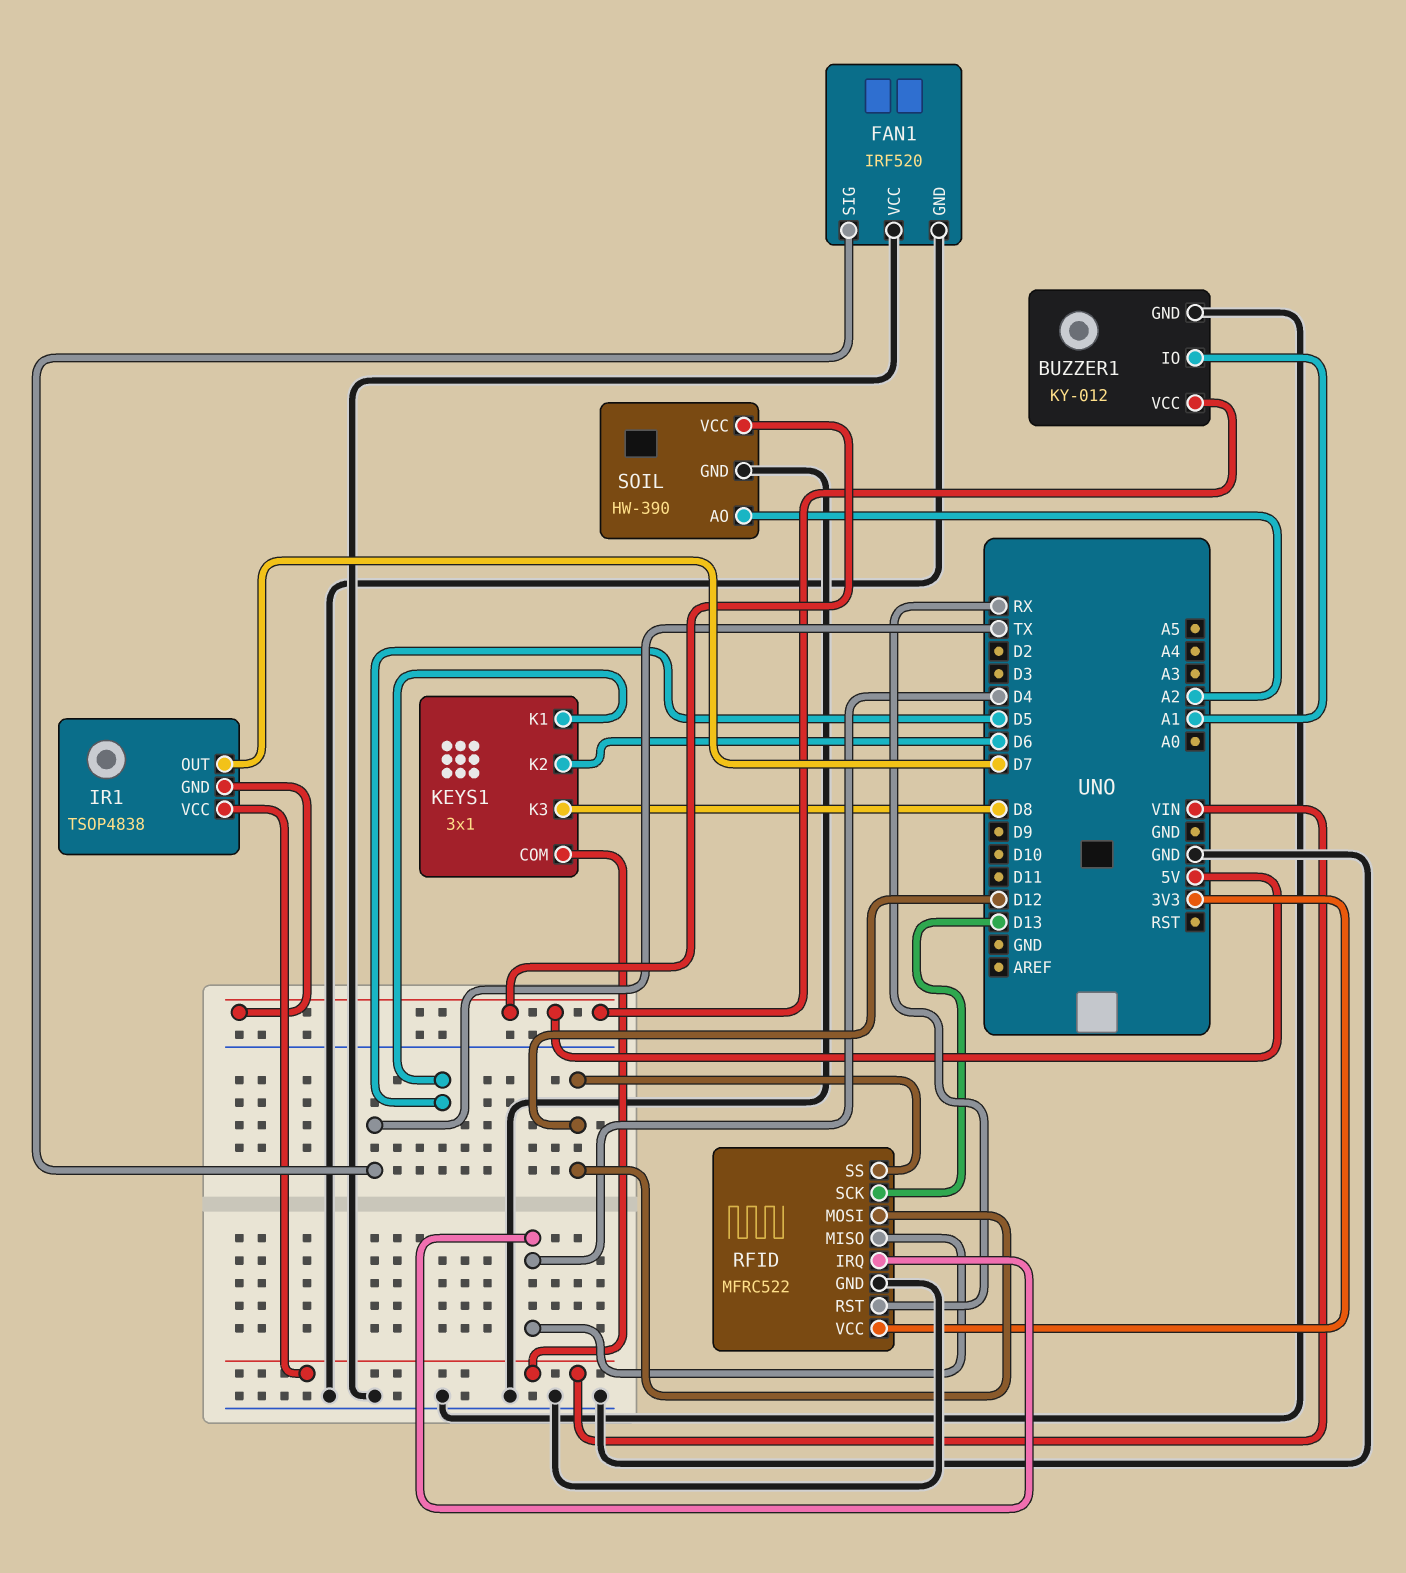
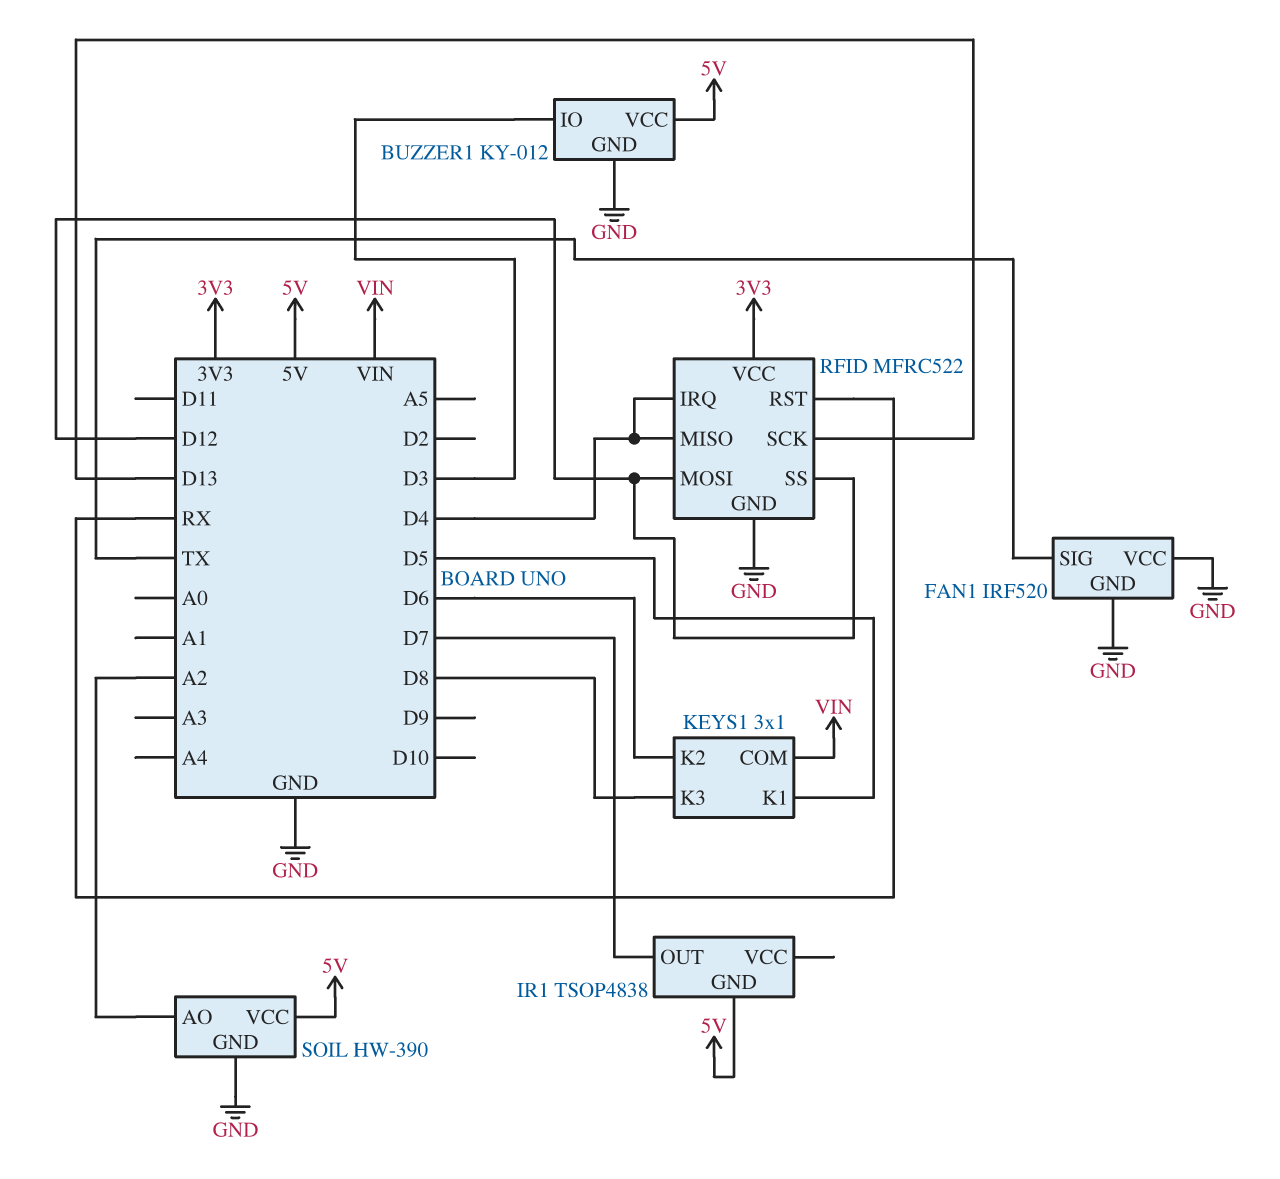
BUZZER1 pin IO: A1 -> D3
IR1 pin VCC: VIN -> none

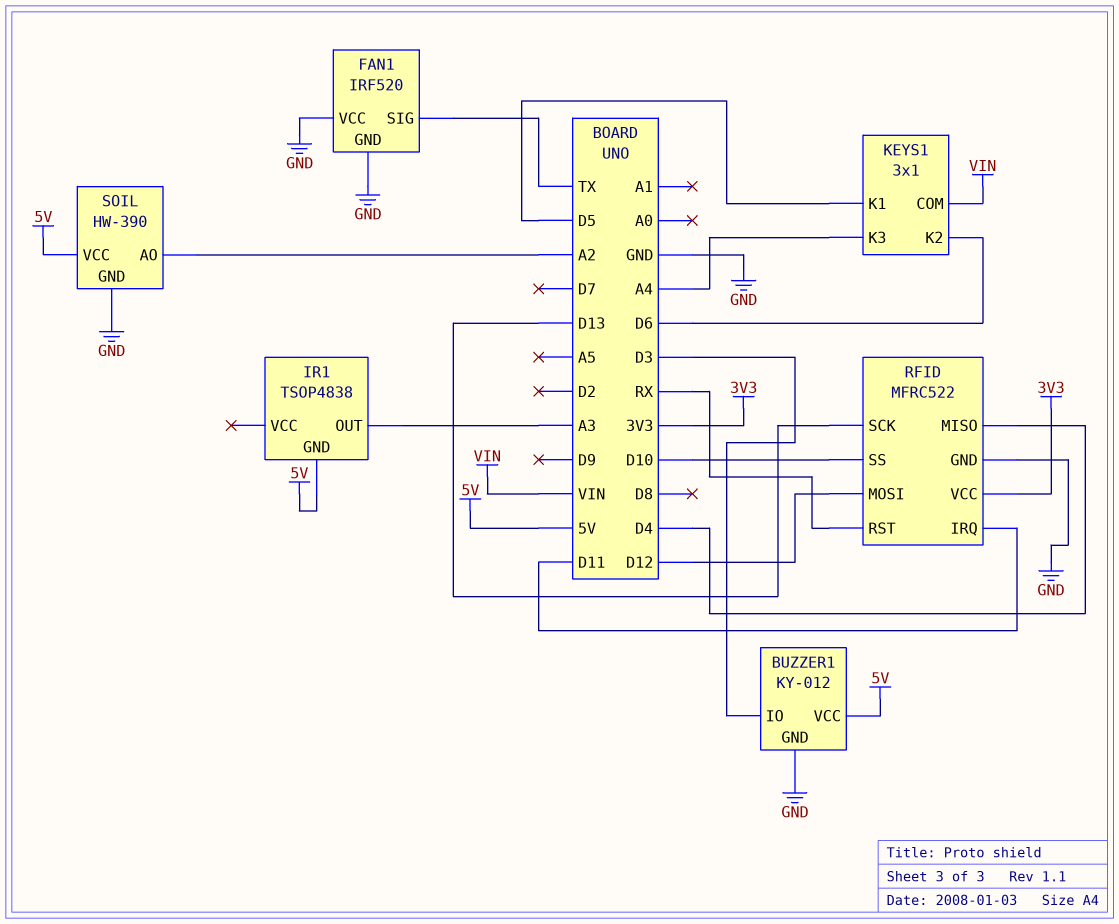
IR1 pin OUT: D7 -> A3
KEYS1 pin K3: D8 -> A4
RFID pin IRQ: D4 -> D11
RFID pin SS: D12 -> D10

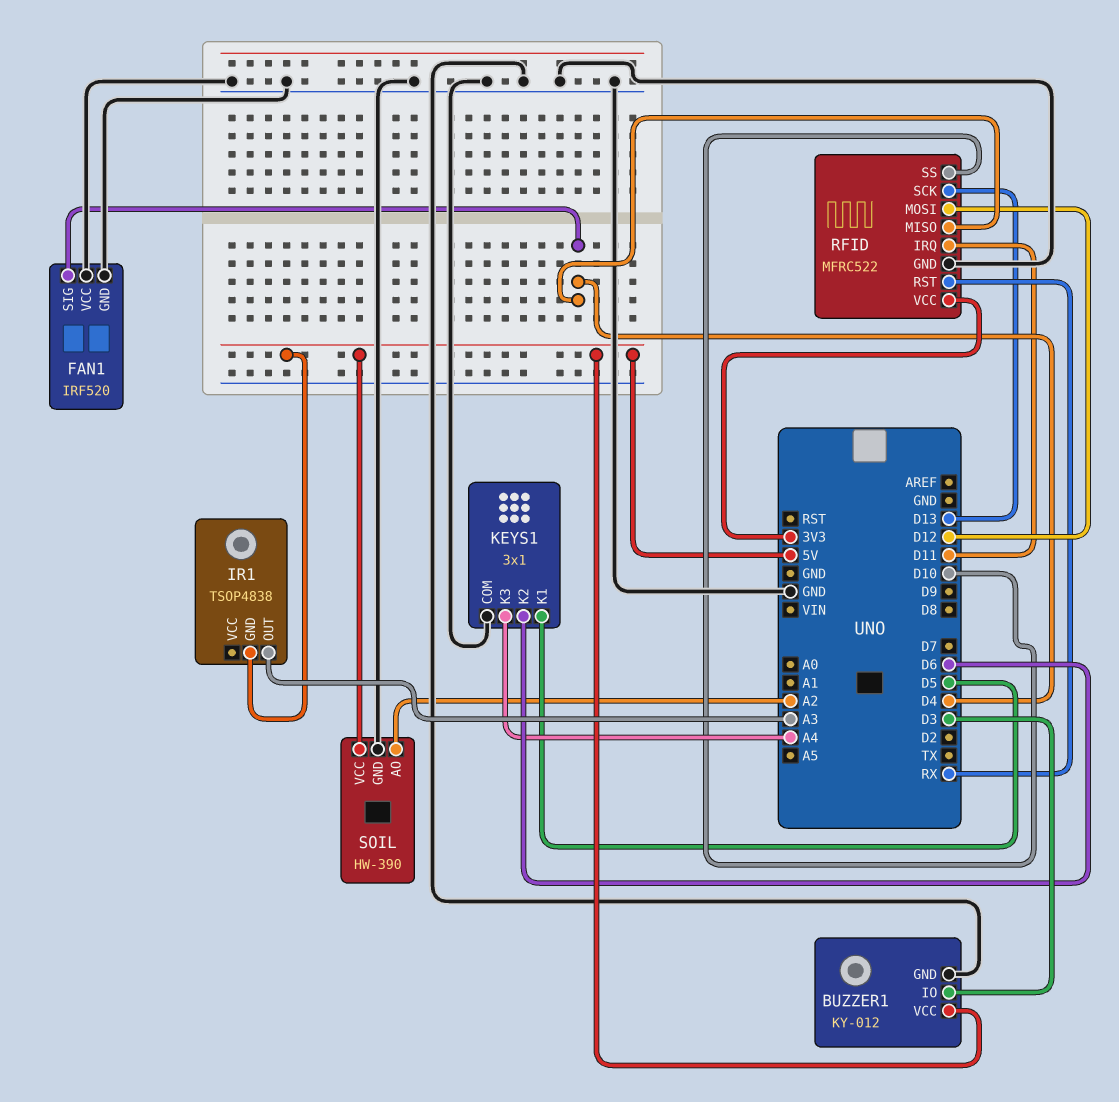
FAN1 pin SIG: TX -> D4
KEYS1 pin COM: VIN -> GND

